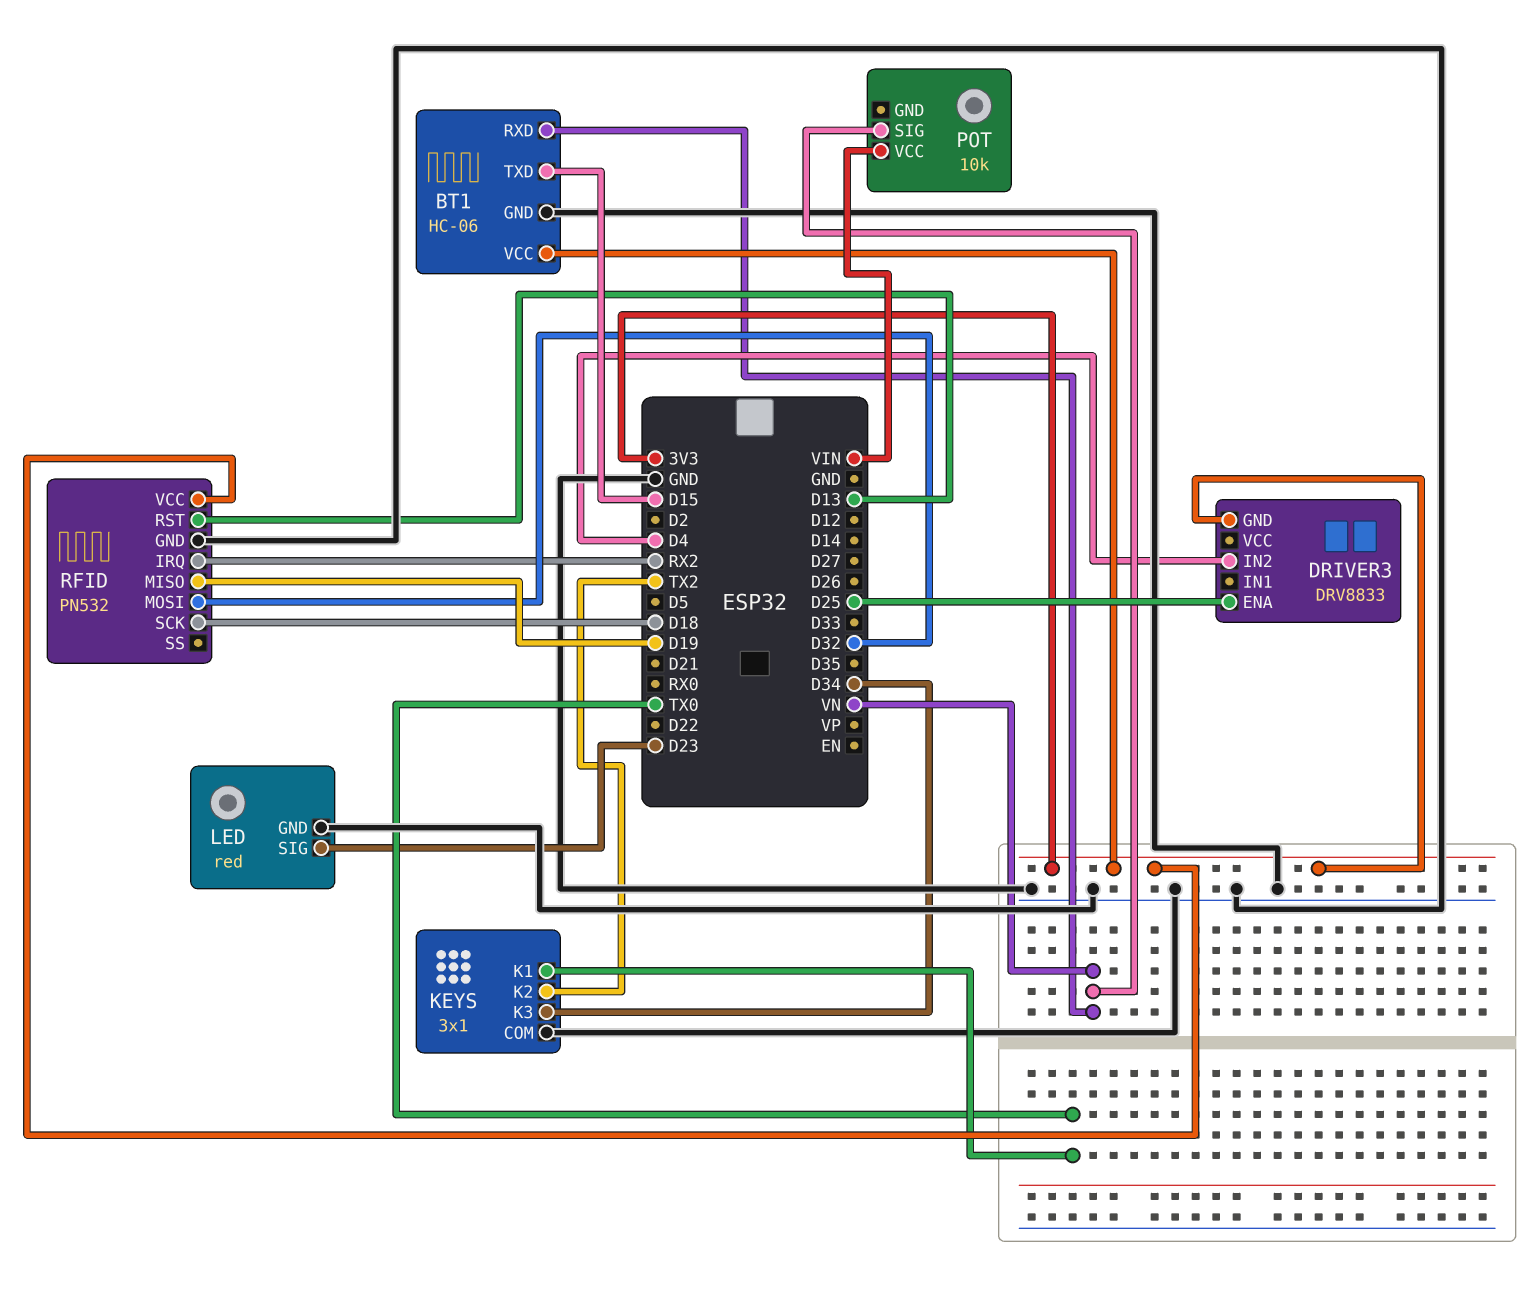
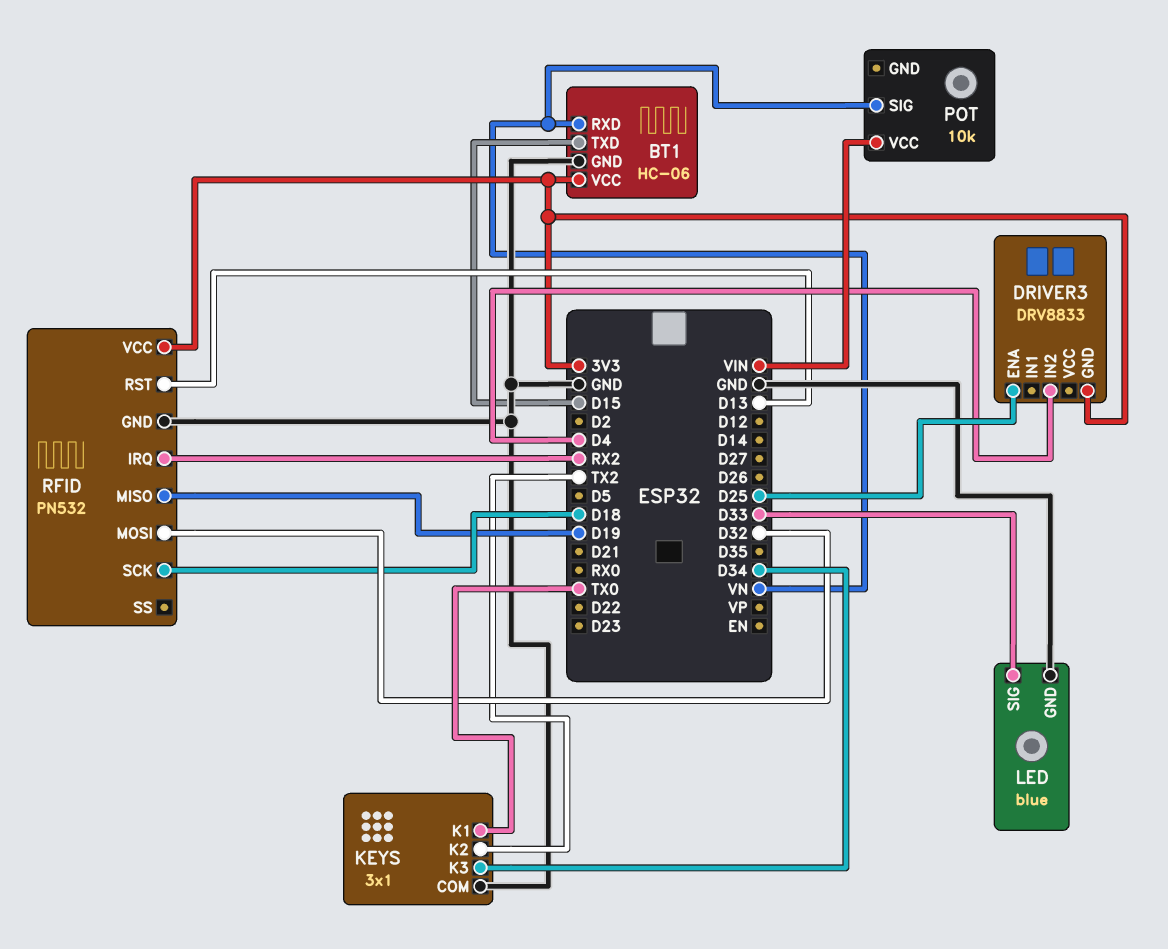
LED: red -> blue
LED pin SIG: D23 -> D33

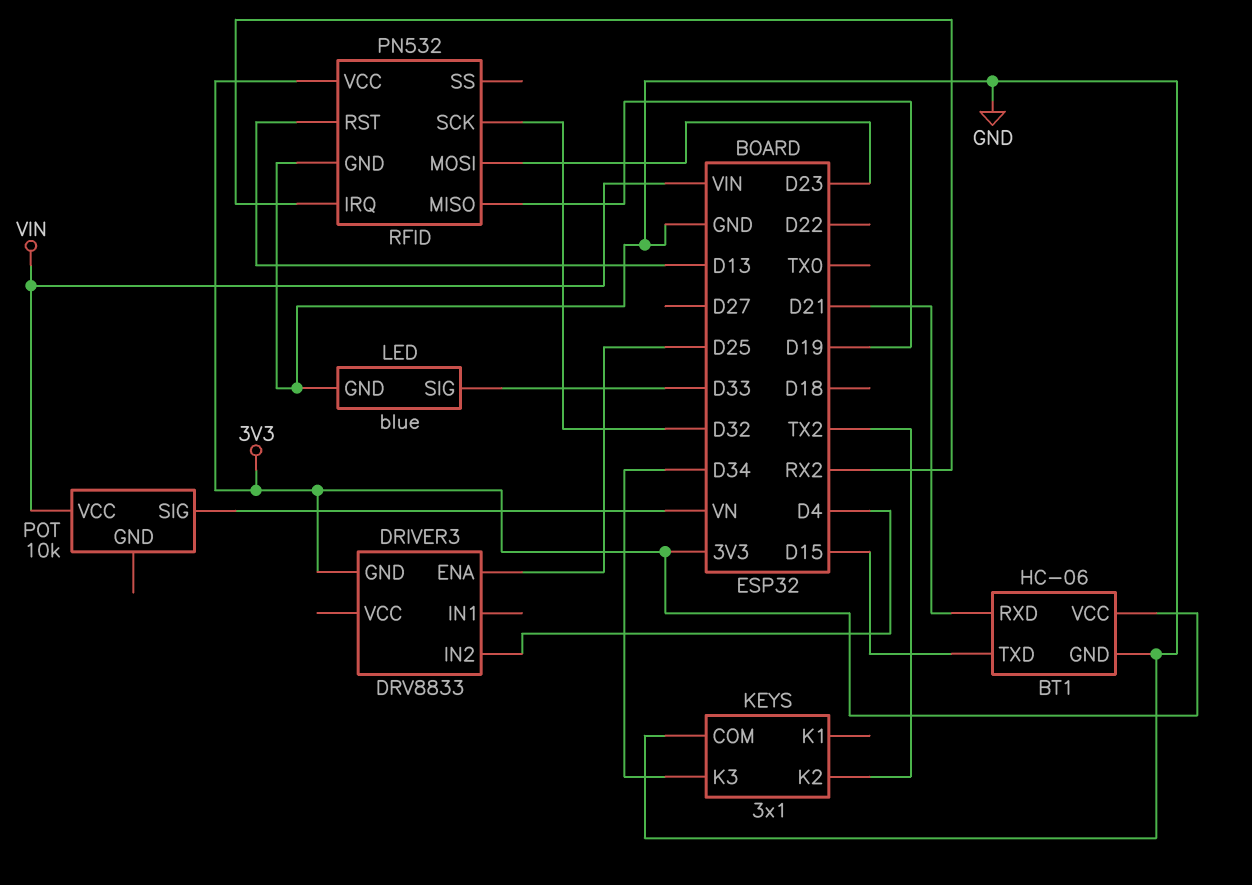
BT1 pin RXD: VN -> D21
KEYS pin K1: TX0 -> none
RFID pin MOSI: D32 -> D23
RFID pin SCK: D18 -> D32

